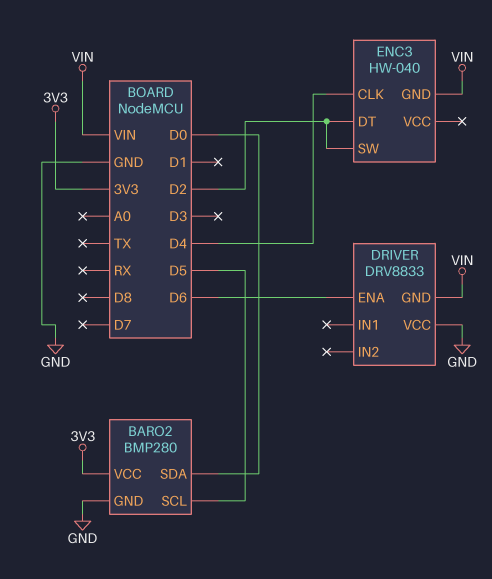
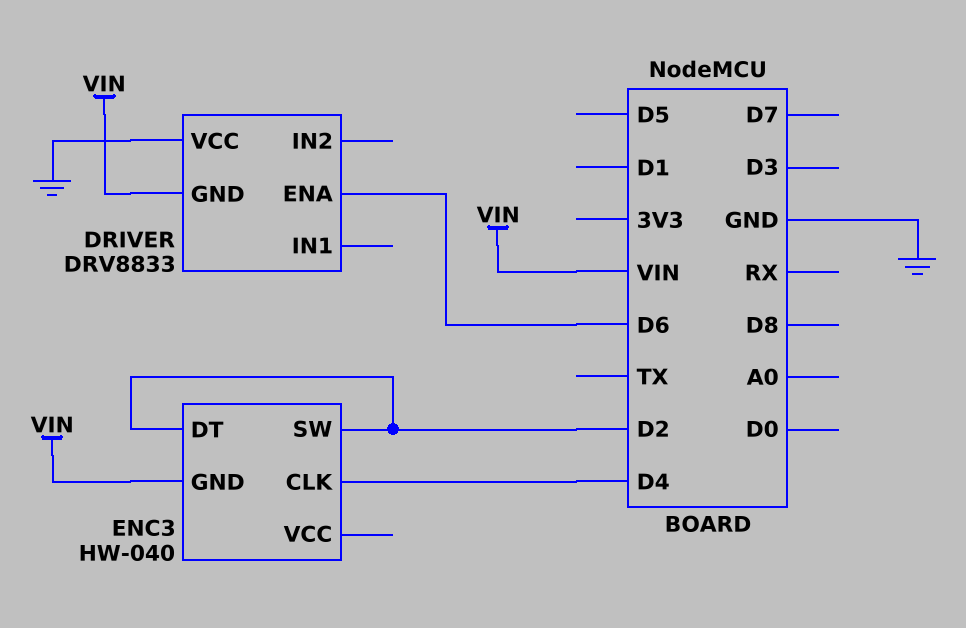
BARO2: BMP280 -> none
BARO2 pin GND: GND -> none
BARO2 pin SCL: D5 -> none
BARO2 pin SDA: D0 -> none
BARO2 pin VCC: 3V3 -> none

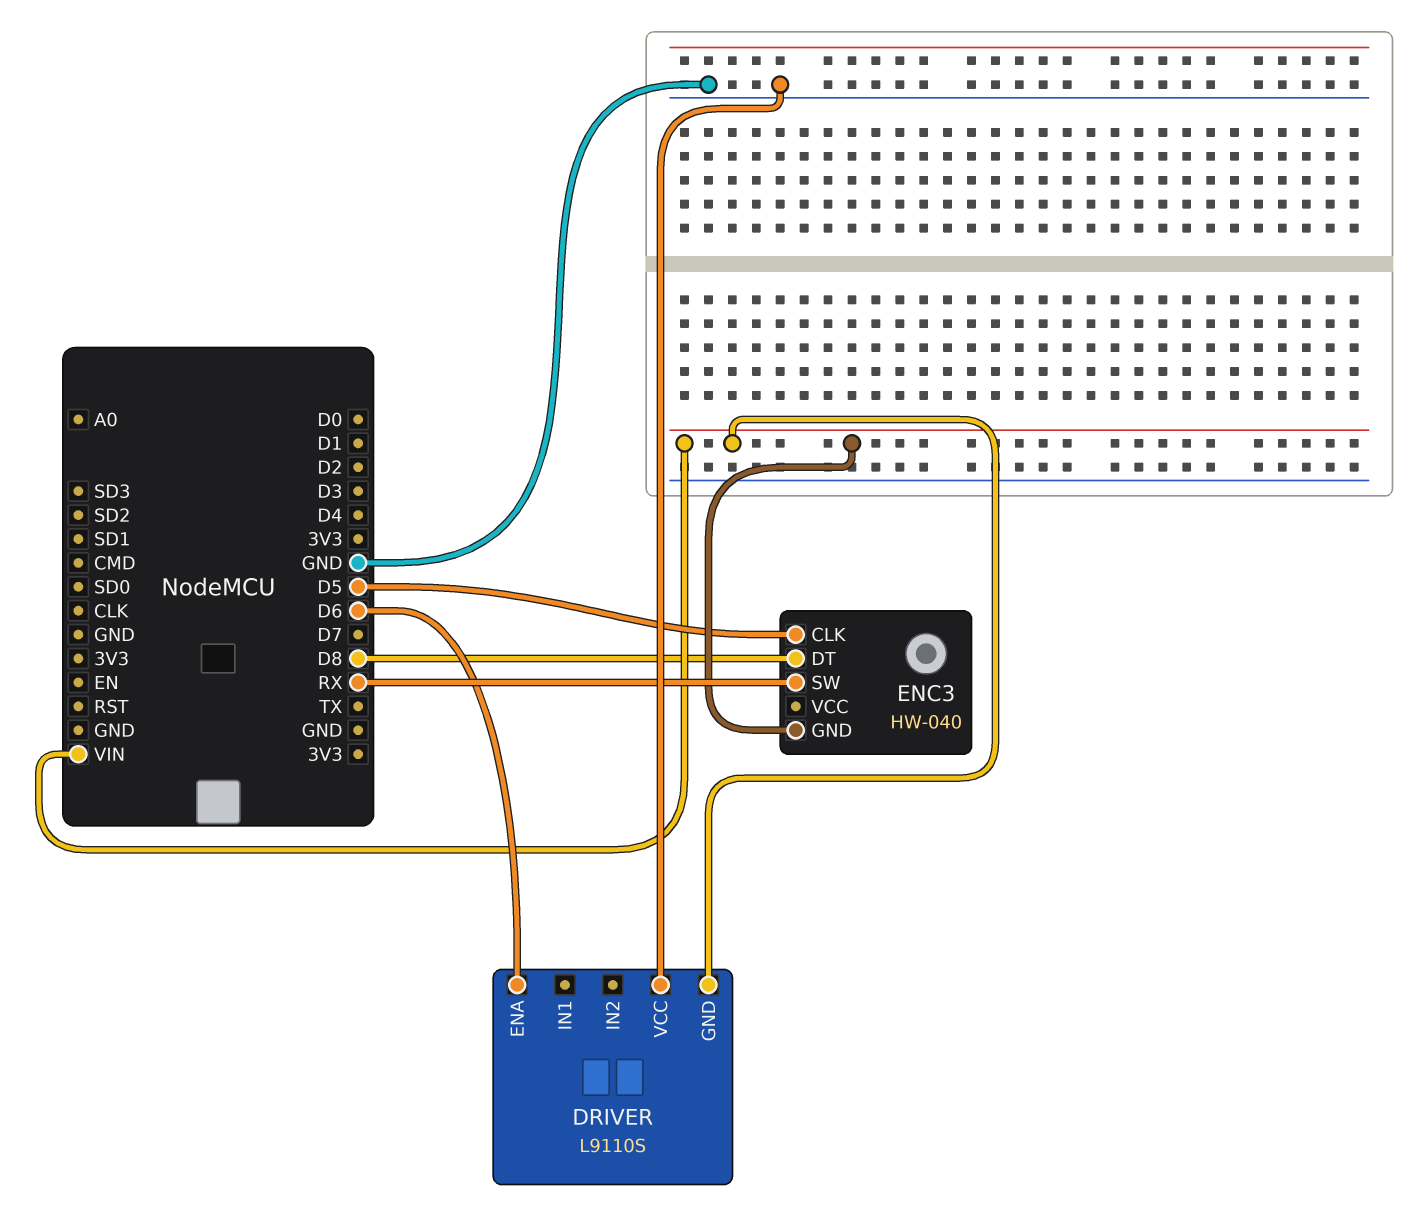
DRIVER: DRV8833 -> L9110S
ENC3 pin CLK: D4 -> D5
ENC3 pin DT: D2 -> D8
ENC3 pin SW: D2 -> RX

